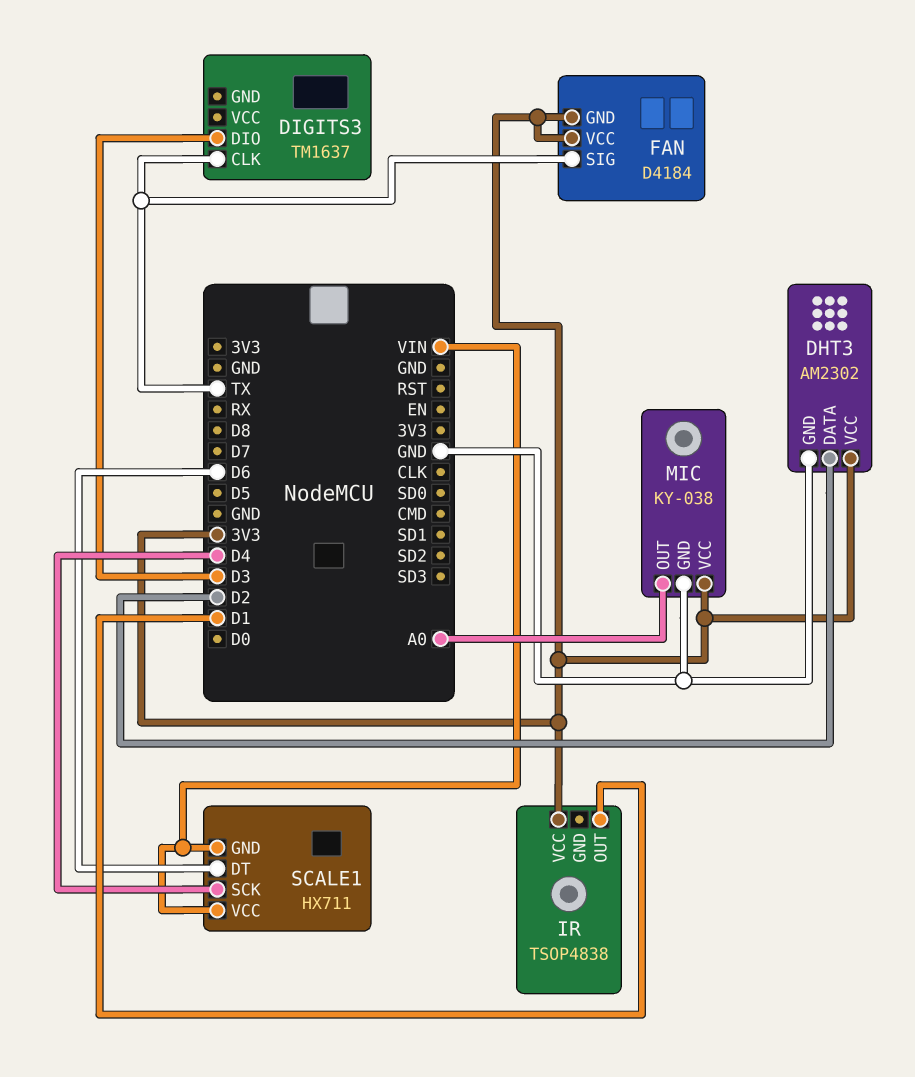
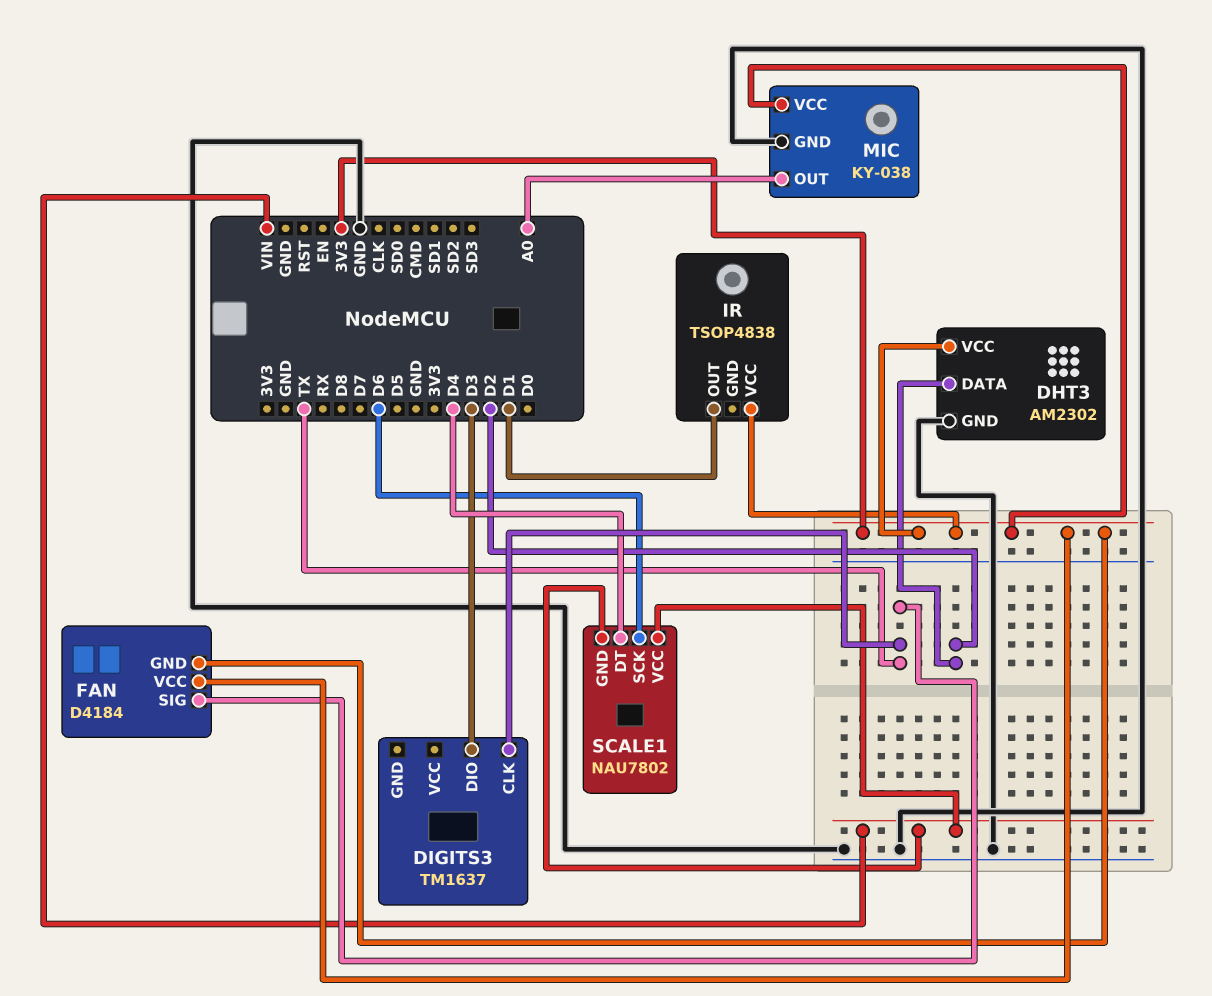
SCALE1: HX711 -> NAU7802
SCALE1 pin DT: D6 -> D4
SCALE1 pin SCK: D4 -> D6

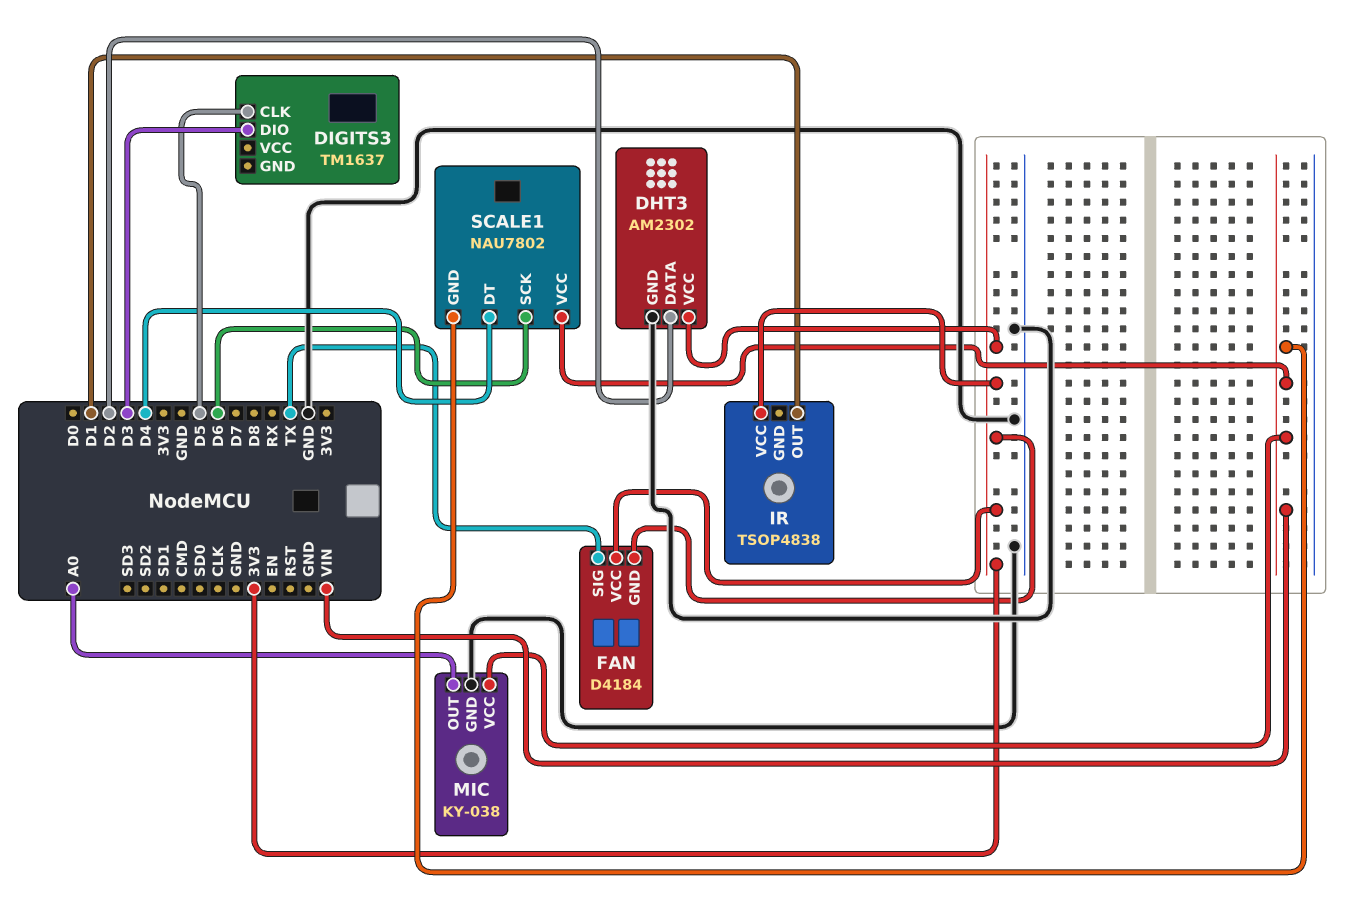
DIGITS3 pin CLK: TX -> D5
MIC pin VCC: 3V3 -> VIN

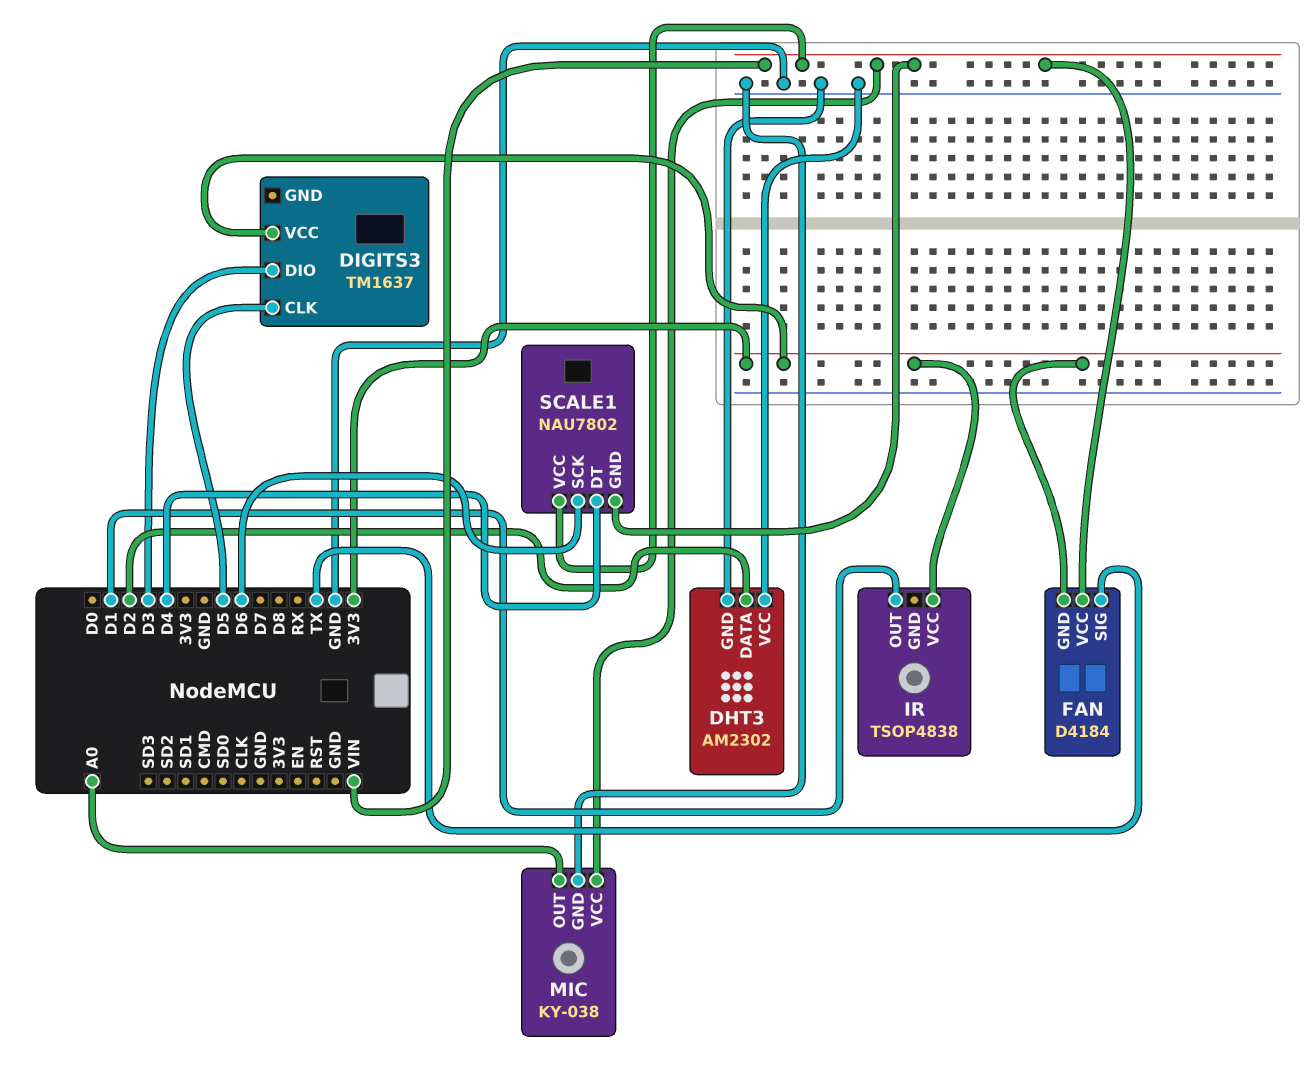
DHT3 pin VCC: 3V3 -> GND
DIGITS3 pin VCC: none -> 3V3
FAN pin VCC: 3V3 -> VIN

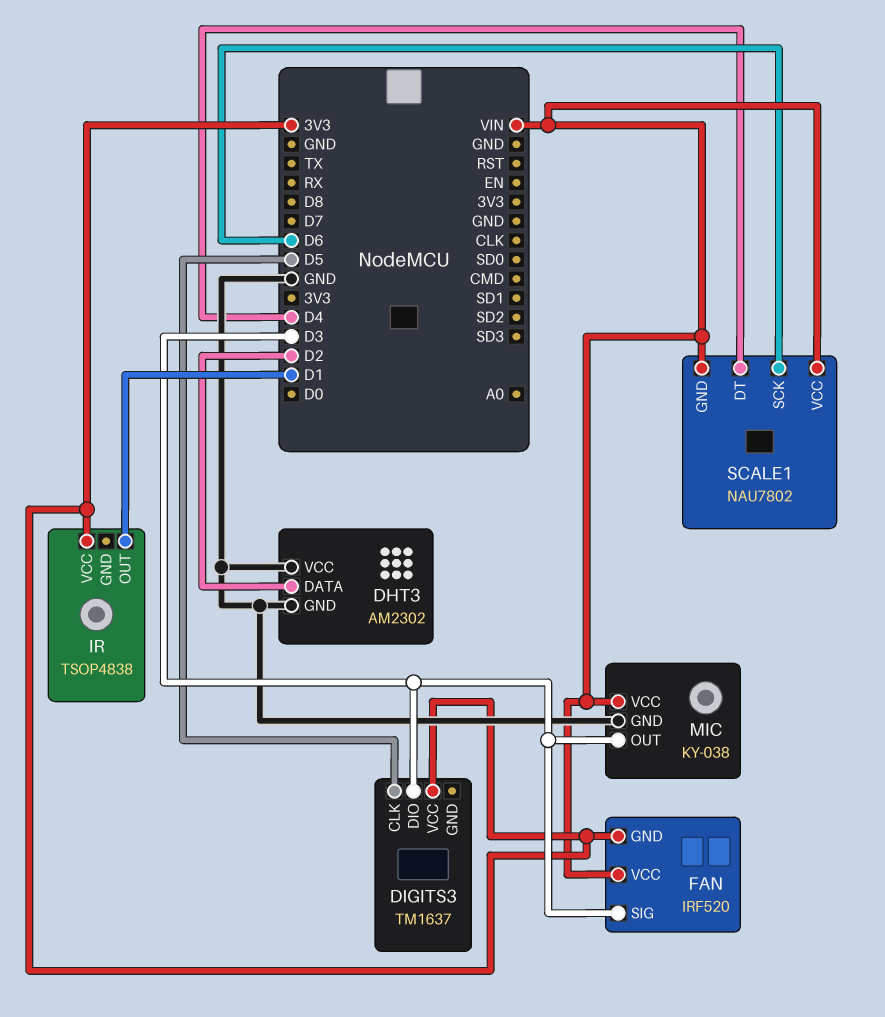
FAN: D4184 -> IRF520
FAN pin SIG: TX -> D3
MIC pin OUT: A0 -> D3

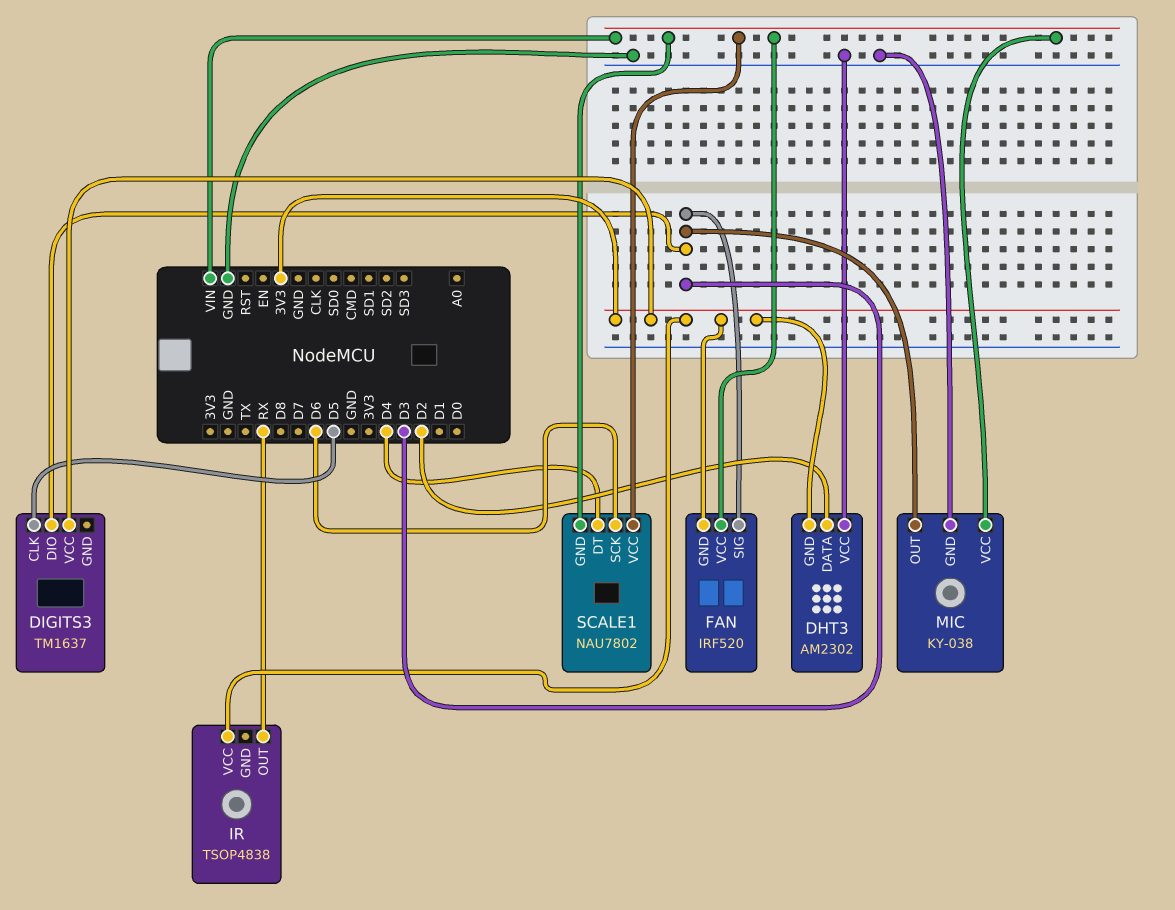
DHT3 pin GND: GND -> 3V3
IR pin OUT: D1 -> RX

